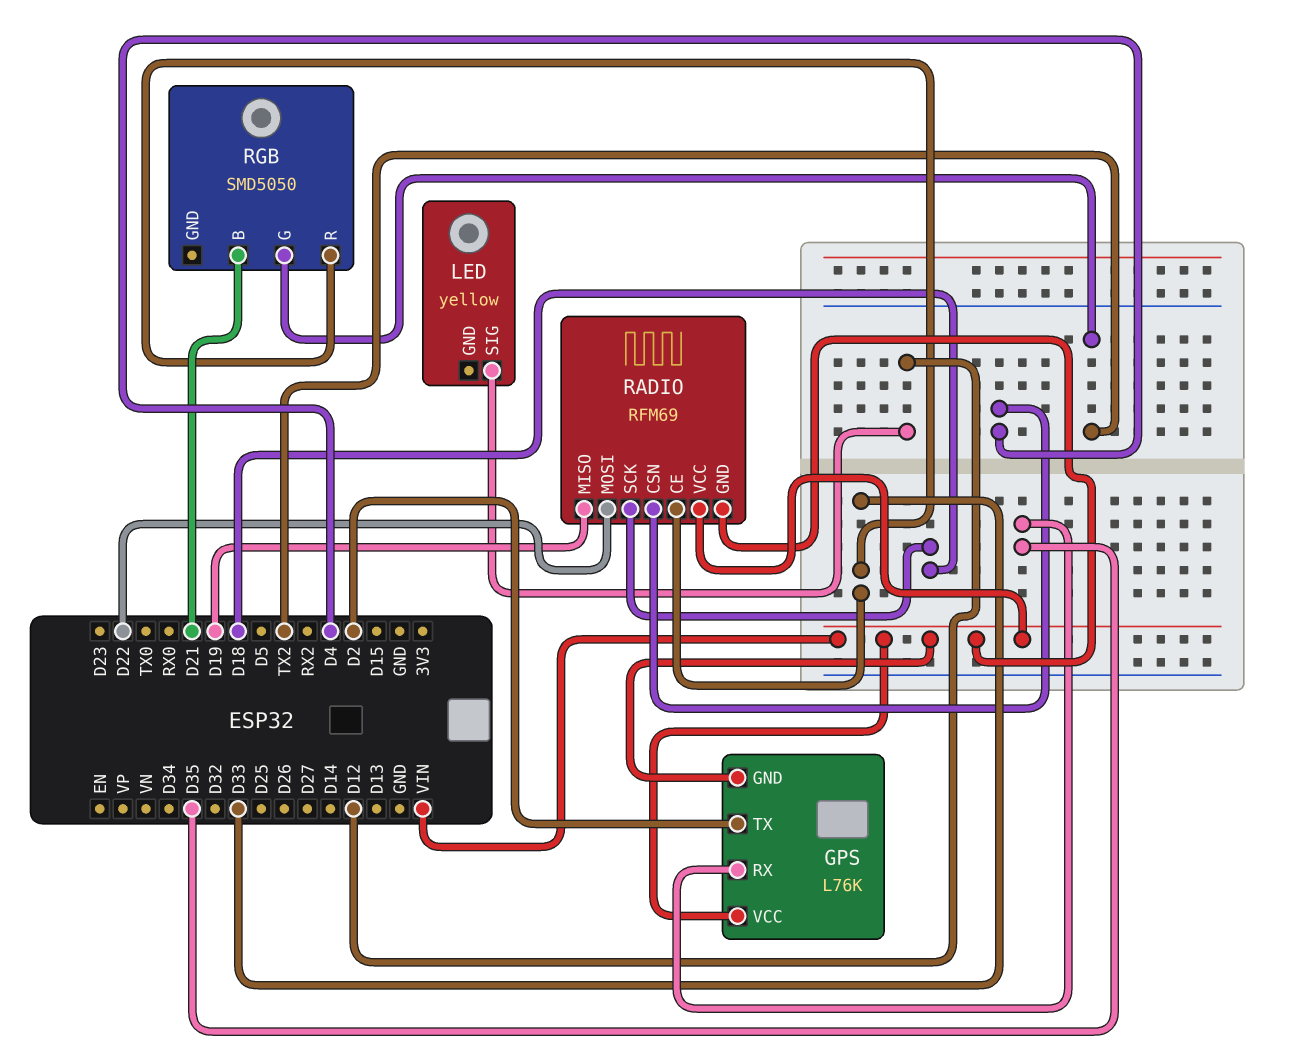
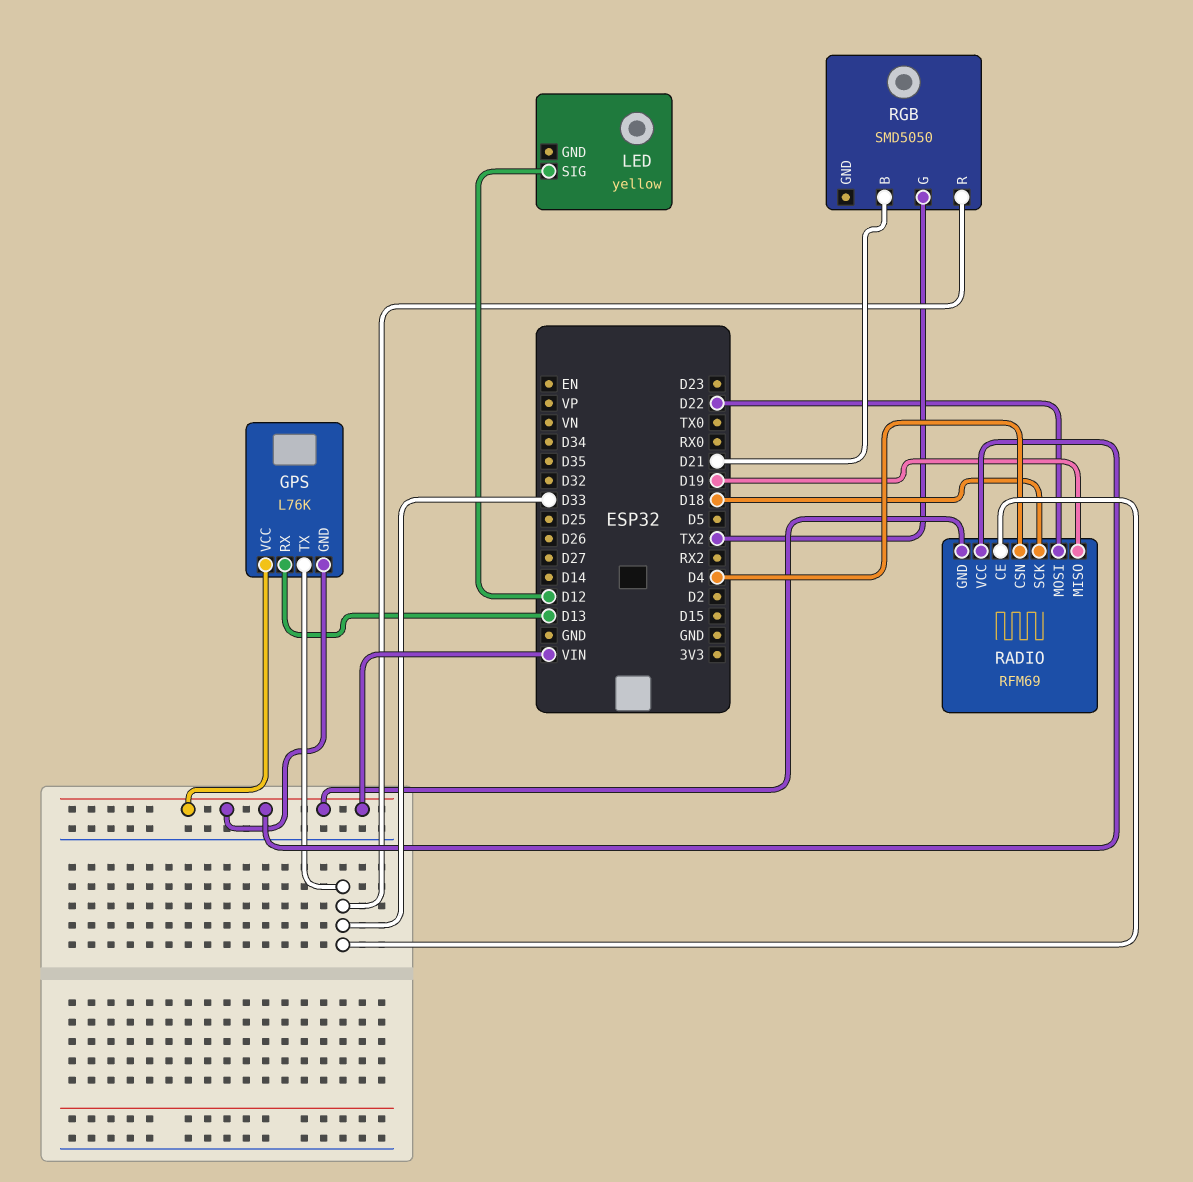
GPS pin RX: D35 -> D13
GPS pin TX: D2 -> D33

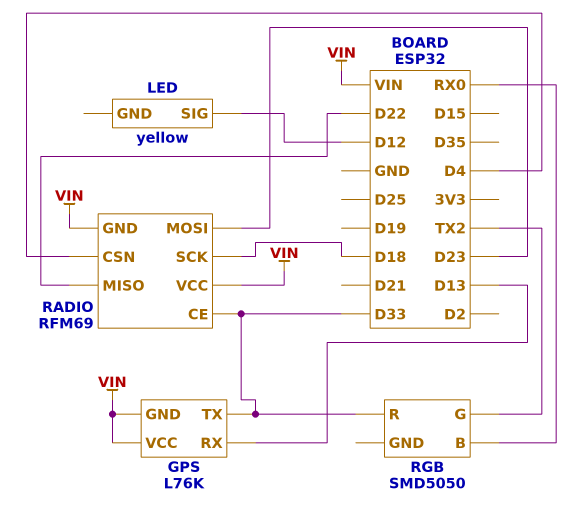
RADIO pin MISO: D19 -> D22
RADIO pin MOSI: D22 -> D23
RGB pin B: D21 -> RX0

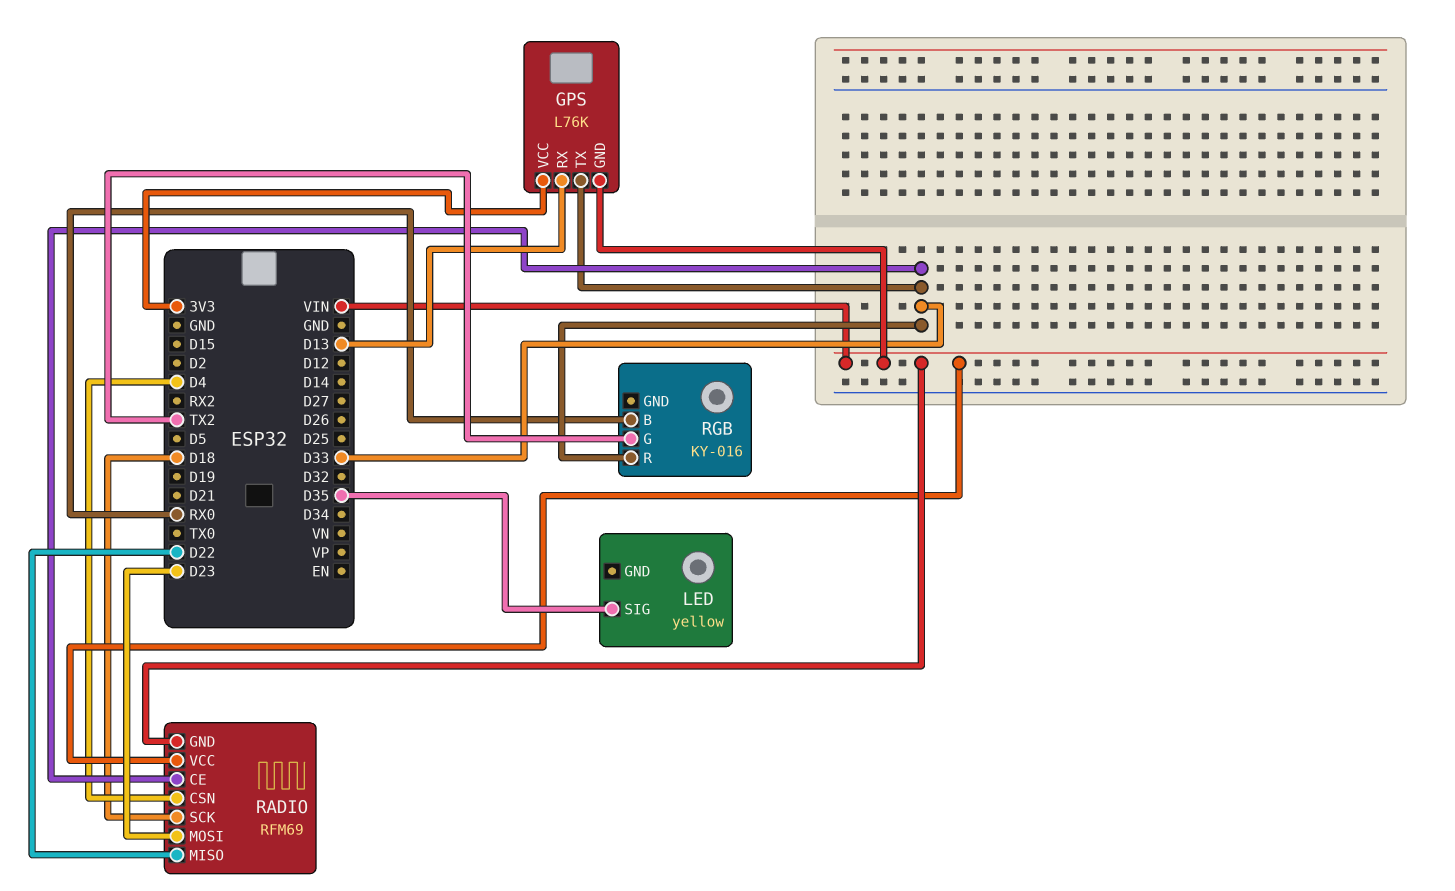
GPS pin VCC: VIN -> 3V3
LED pin SIG: D12 -> D35
RGB: SMD5050 -> KY-016

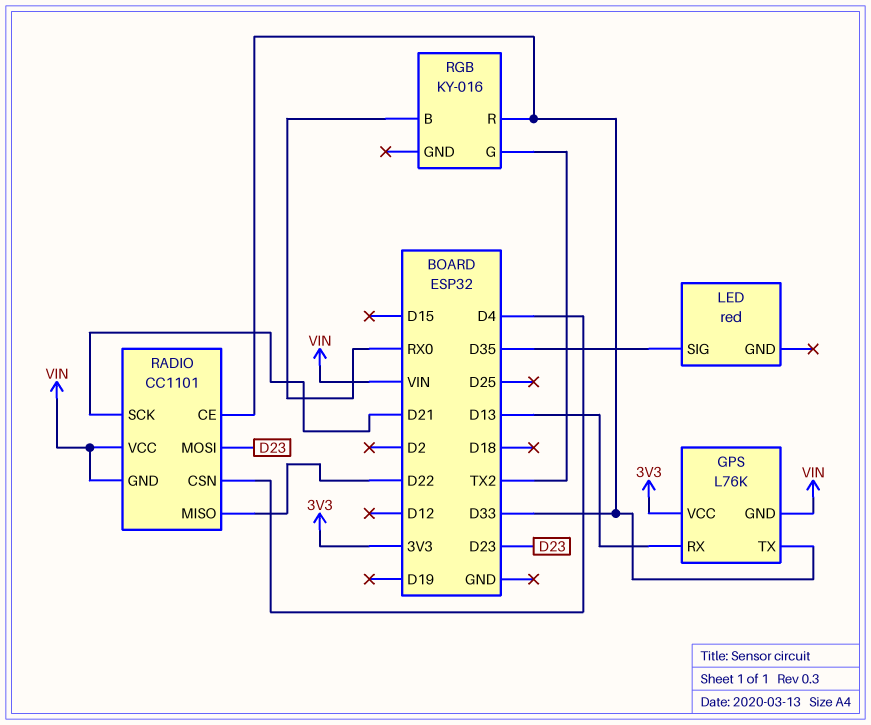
LED: yellow -> red
RADIO: RFM69 -> CC1101
RADIO pin SCK: D18 -> D21

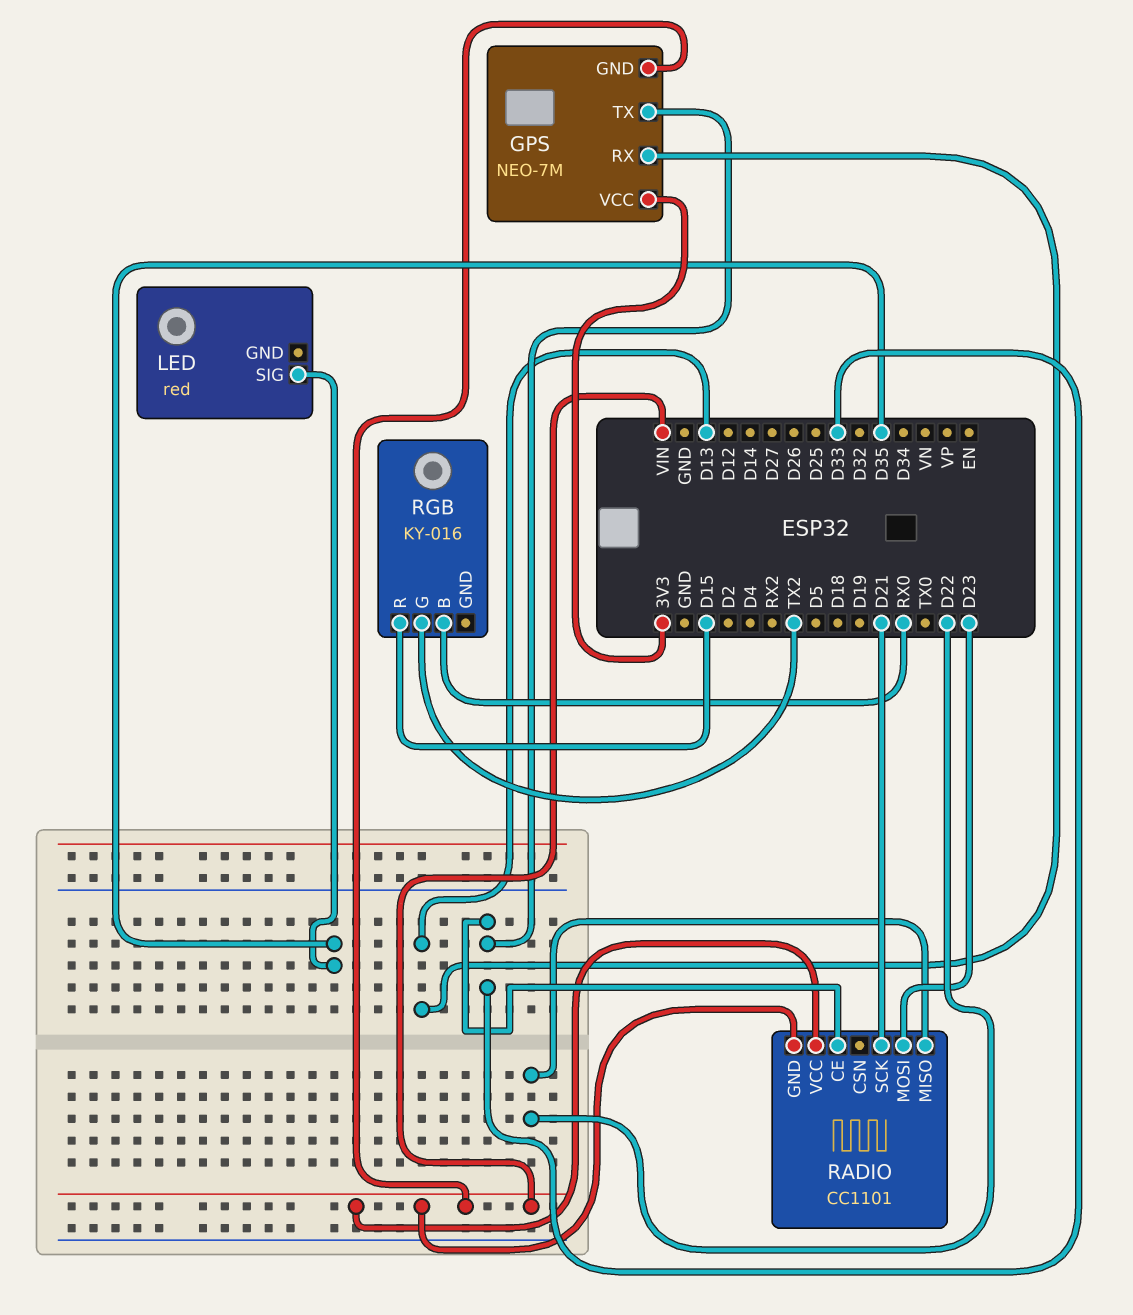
GPS: L76K -> NEO-7M
RADIO pin CSN: D4 -> none
RGB pin R: D33 -> D15

